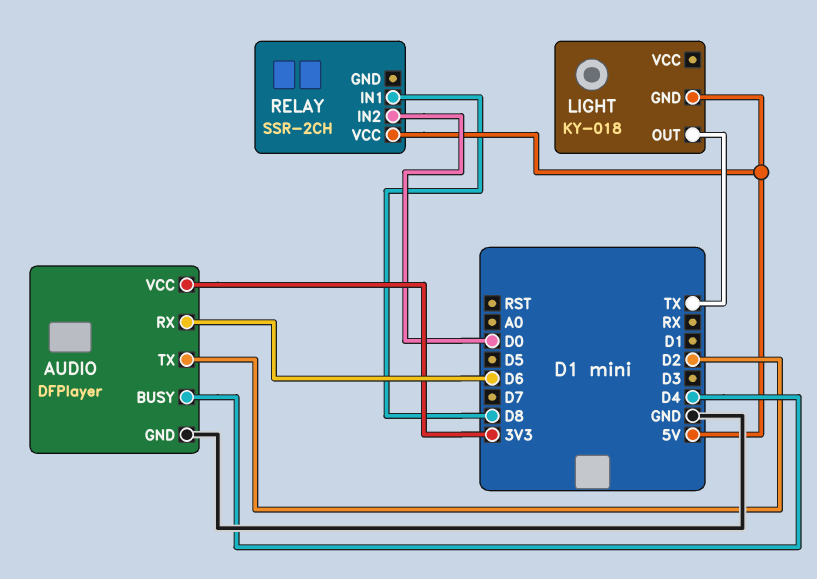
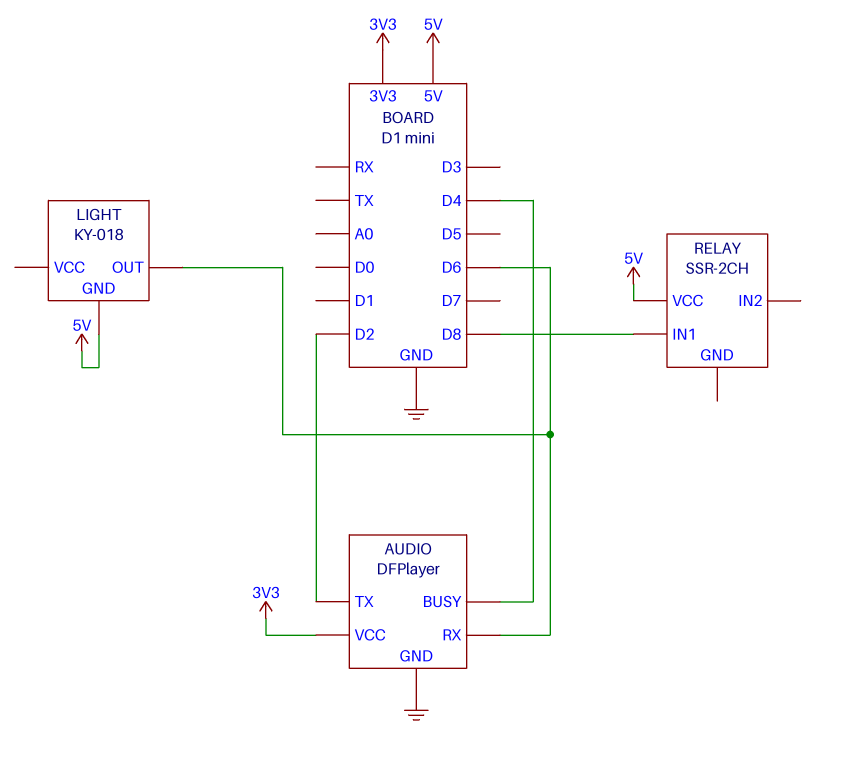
LIGHT pin OUT: TX -> D6
RELAY pin IN2: D0 -> none

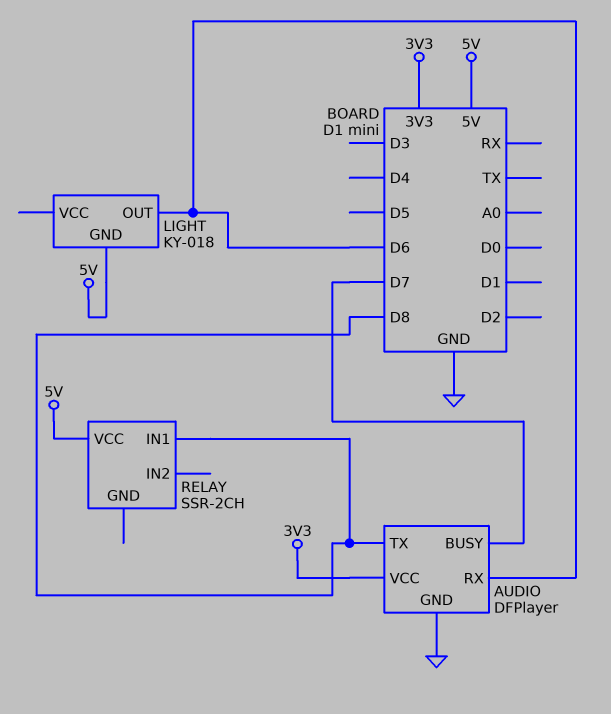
AUDIO pin BUSY: D4 -> D7
AUDIO pin TX: D2 -> D8

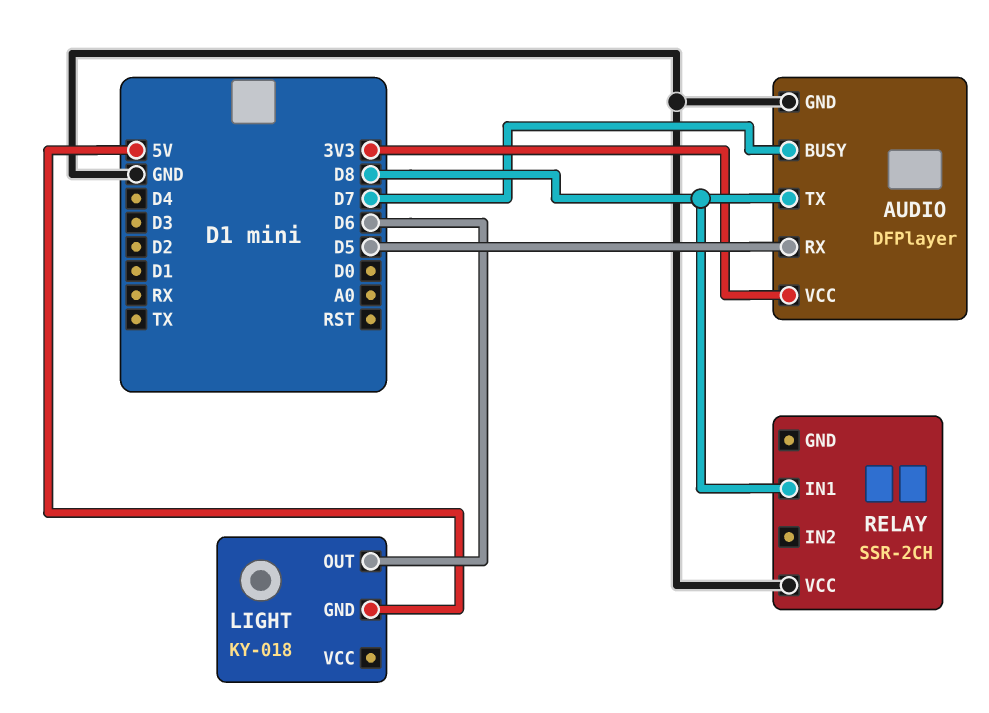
AUDIO pin RX: D6 -> D5
RELAY pin VCC: 5V -> GND

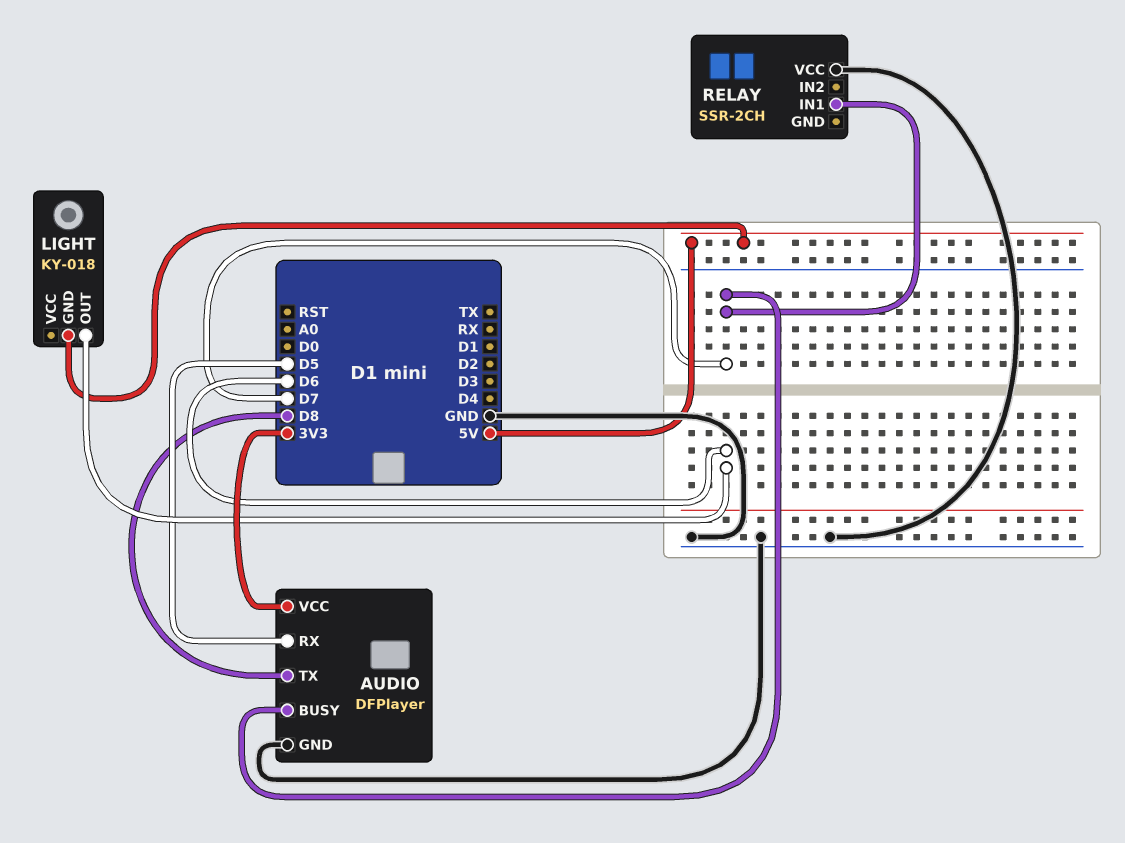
RELAY pin IN1: D8 -> D7

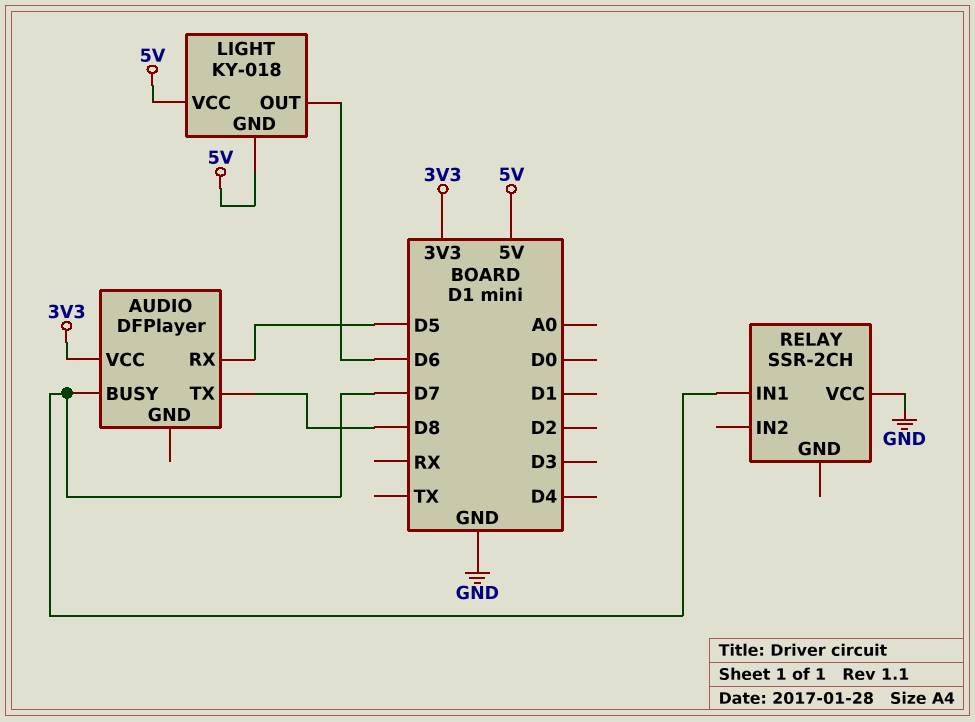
AUDIO pin GND: GND -> none
LIGHT pin VCC: none -> 5V

